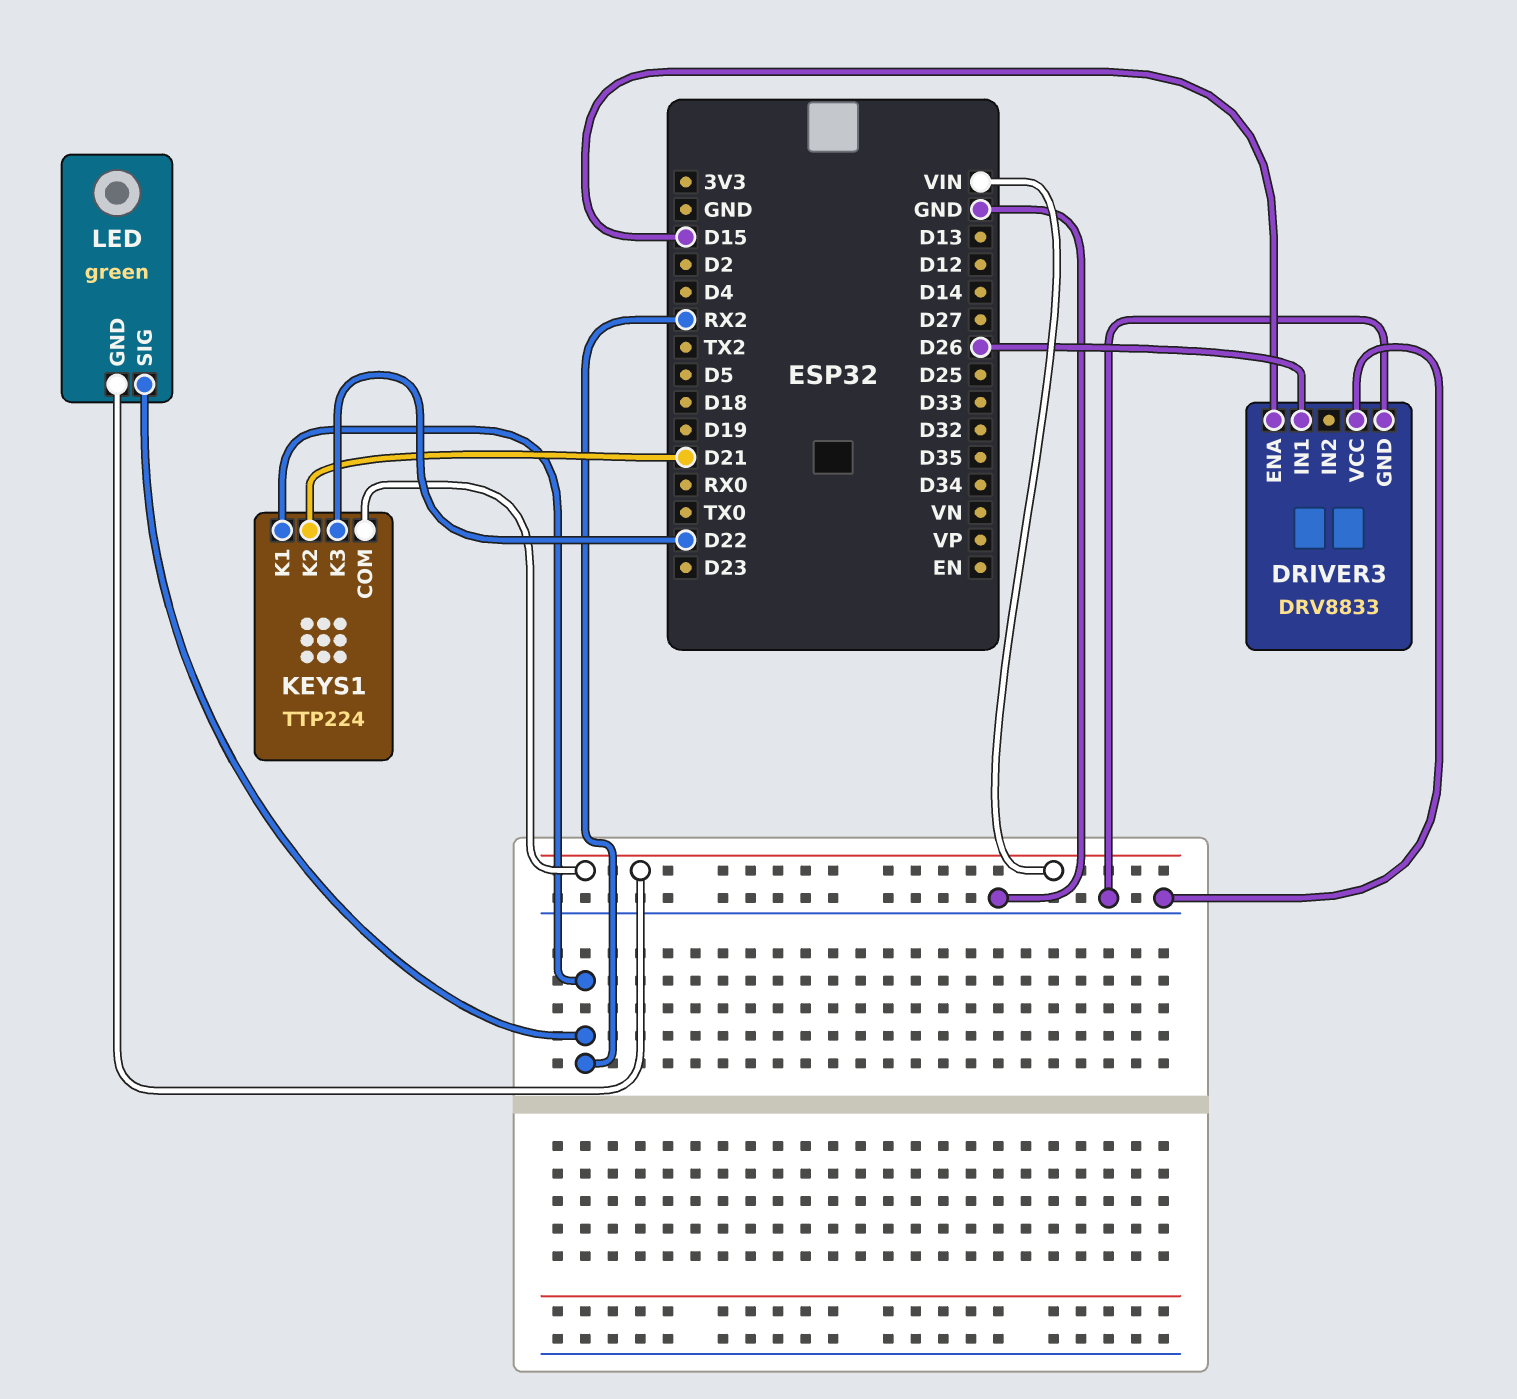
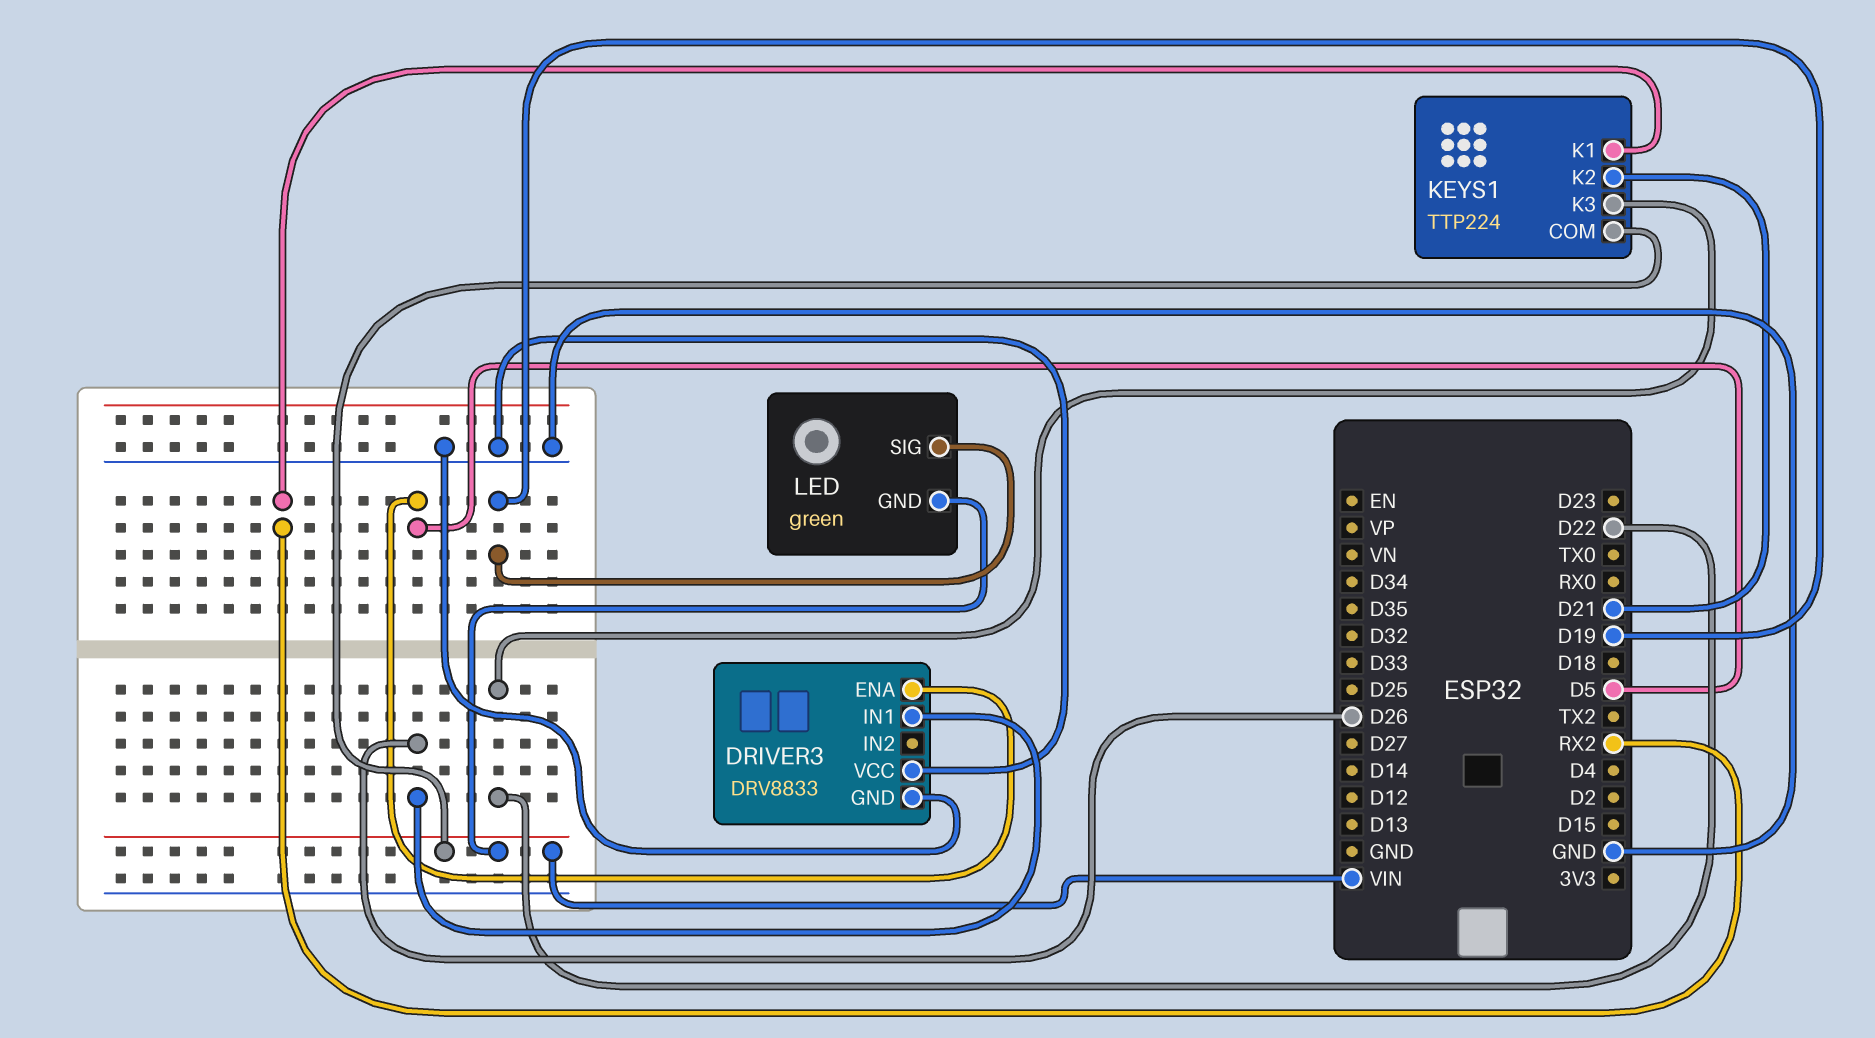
DRIVER3 pin ENA: D15 -> D5
LED pin SIG: RX2 -> D19

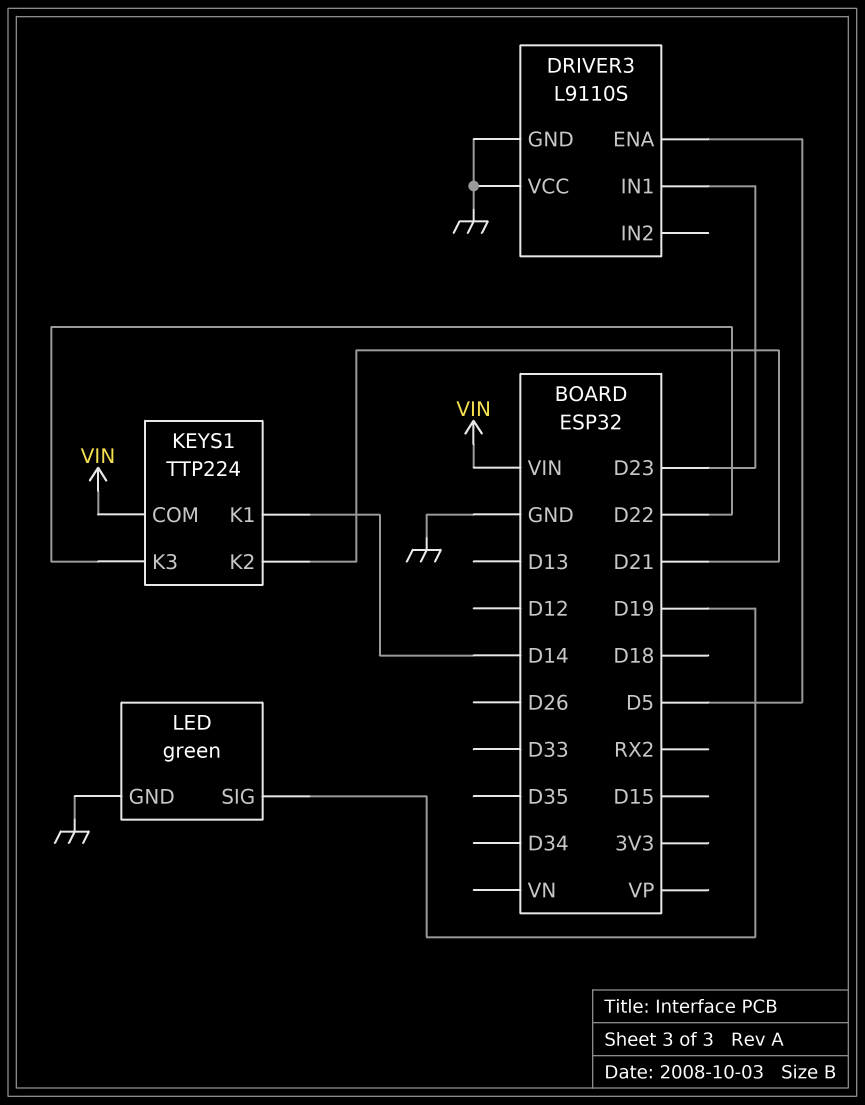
DRIVER3: DRV8833 -> L9110S
DRIVER3 pin IN1: D26 -> D23
KEYS1 pin K1: RX2 -> D14
LED pin GND: VIN -> GND

